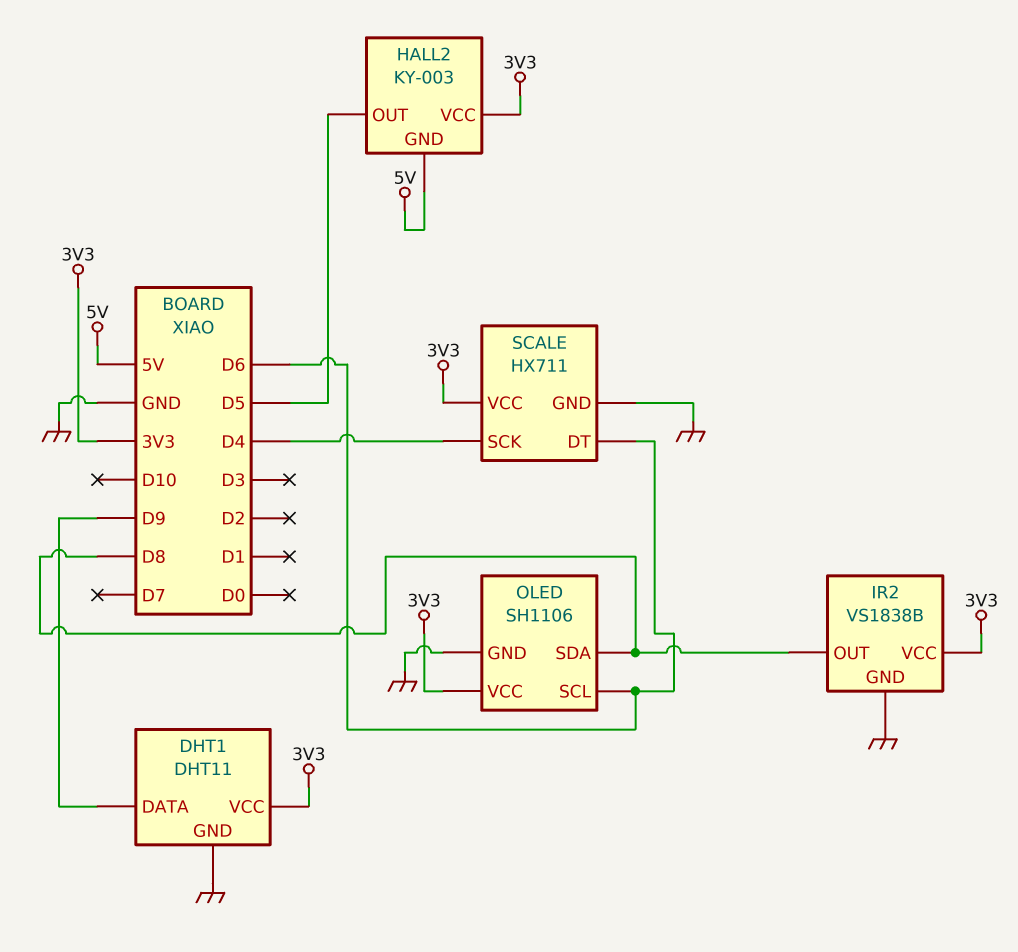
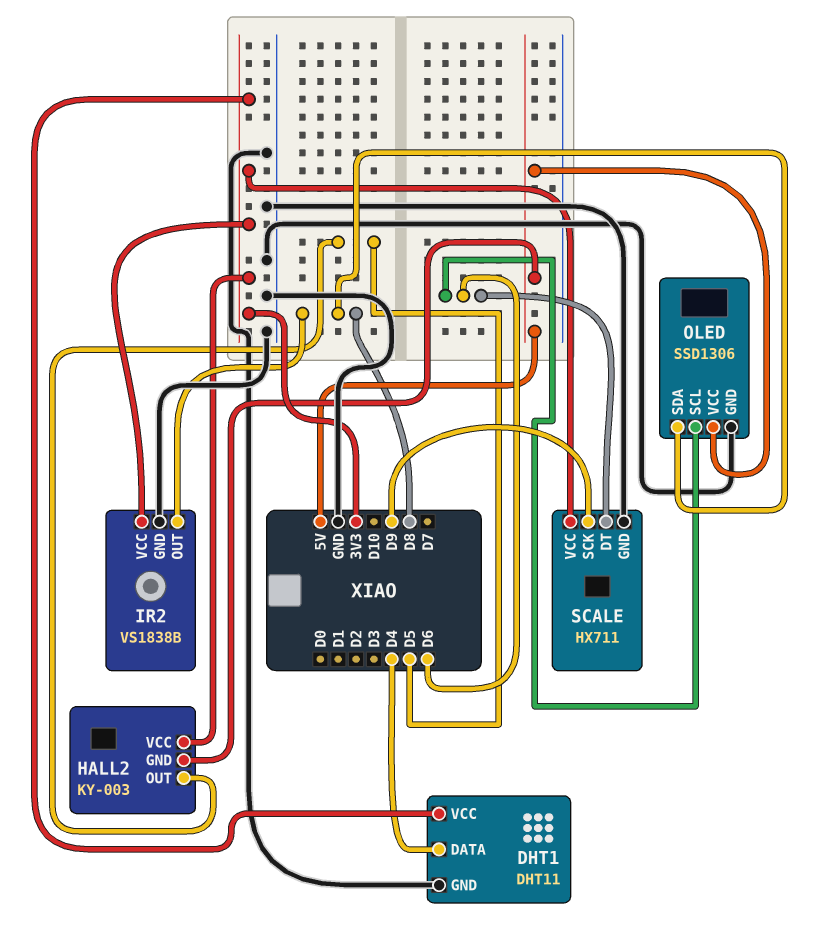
DHT1 pin DATA: D9 -> D4
OLED: SH1106 -> SSD1306
OLED pin VCC: 3V3 -> 5V
SCALE pin SCK: D4 -> D9

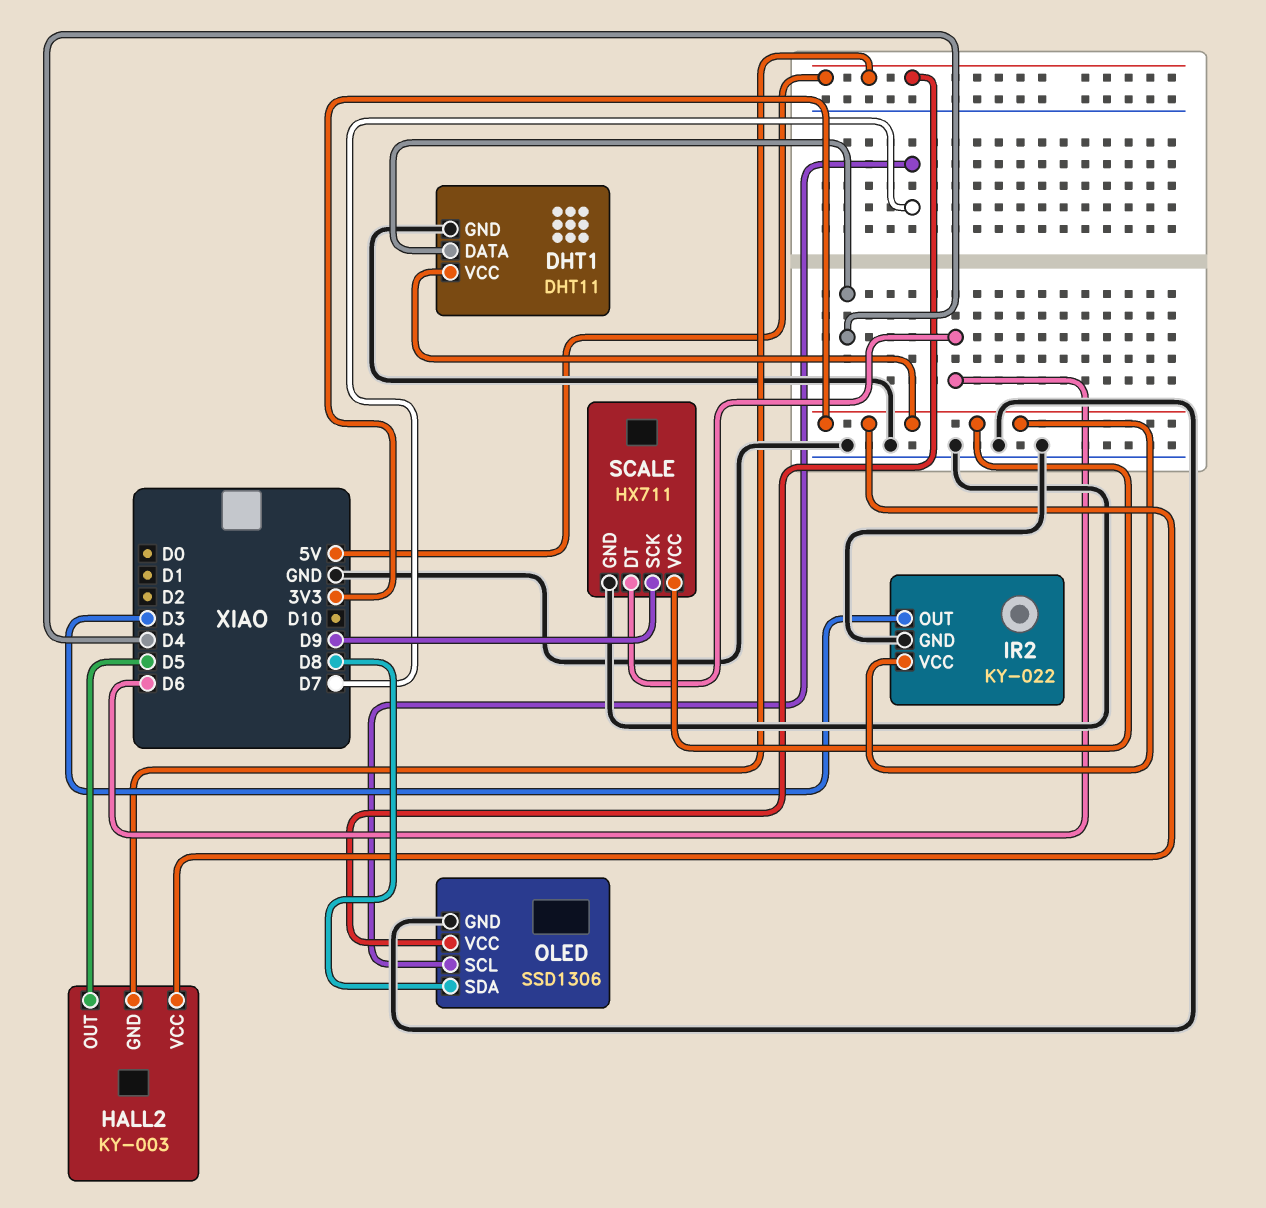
IR2: VS1838B -> KY-022
IR2 pin OUT: D8 -> D3
OLED pin SCL: D6 -> D7

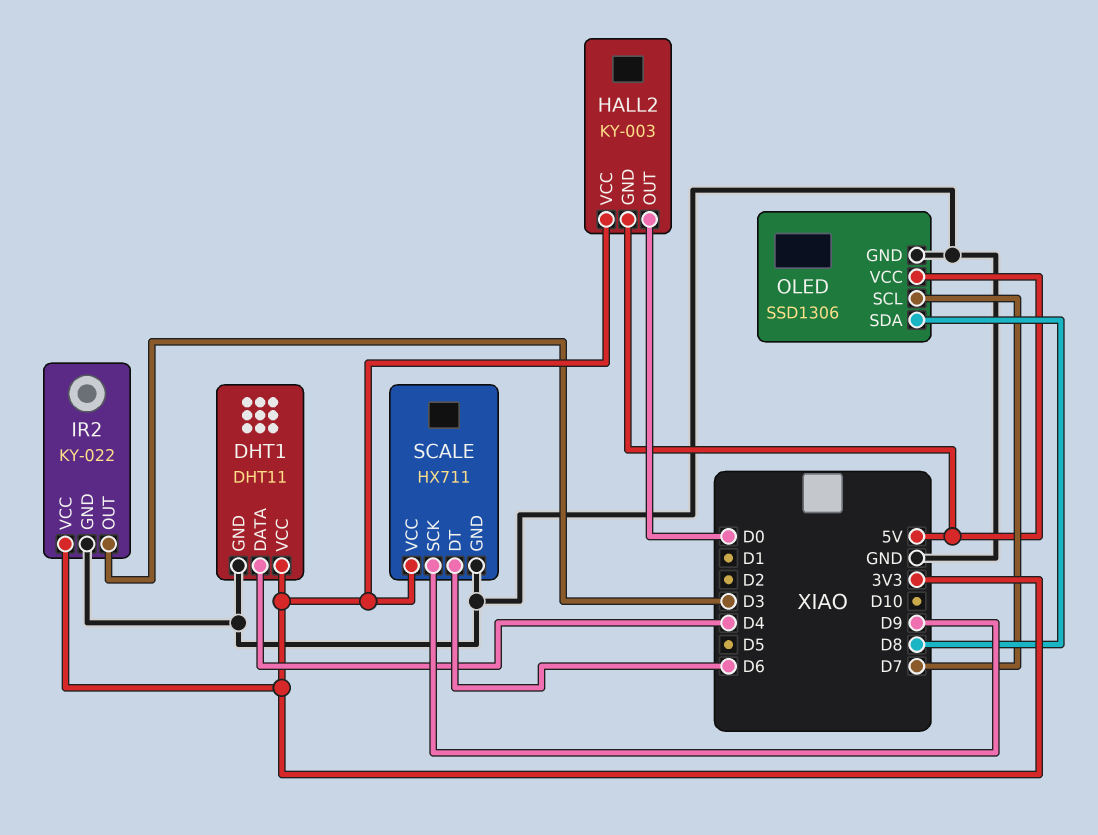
HALL2 pin OUT: D5 -> D0

